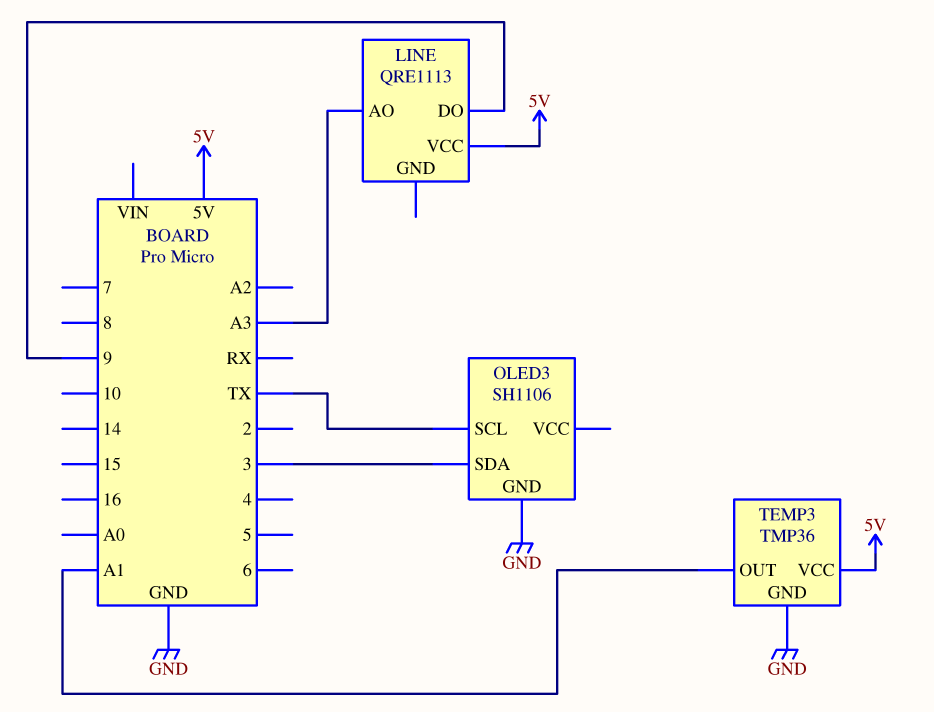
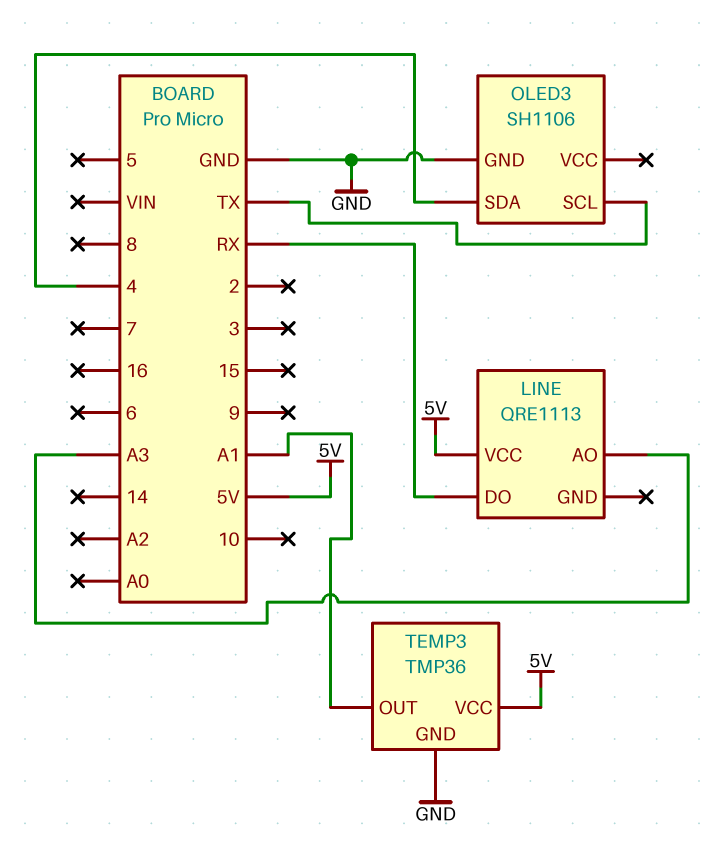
LINE pin DO: 9 -> RX
OLED3 pin SDA: 3 -> 4

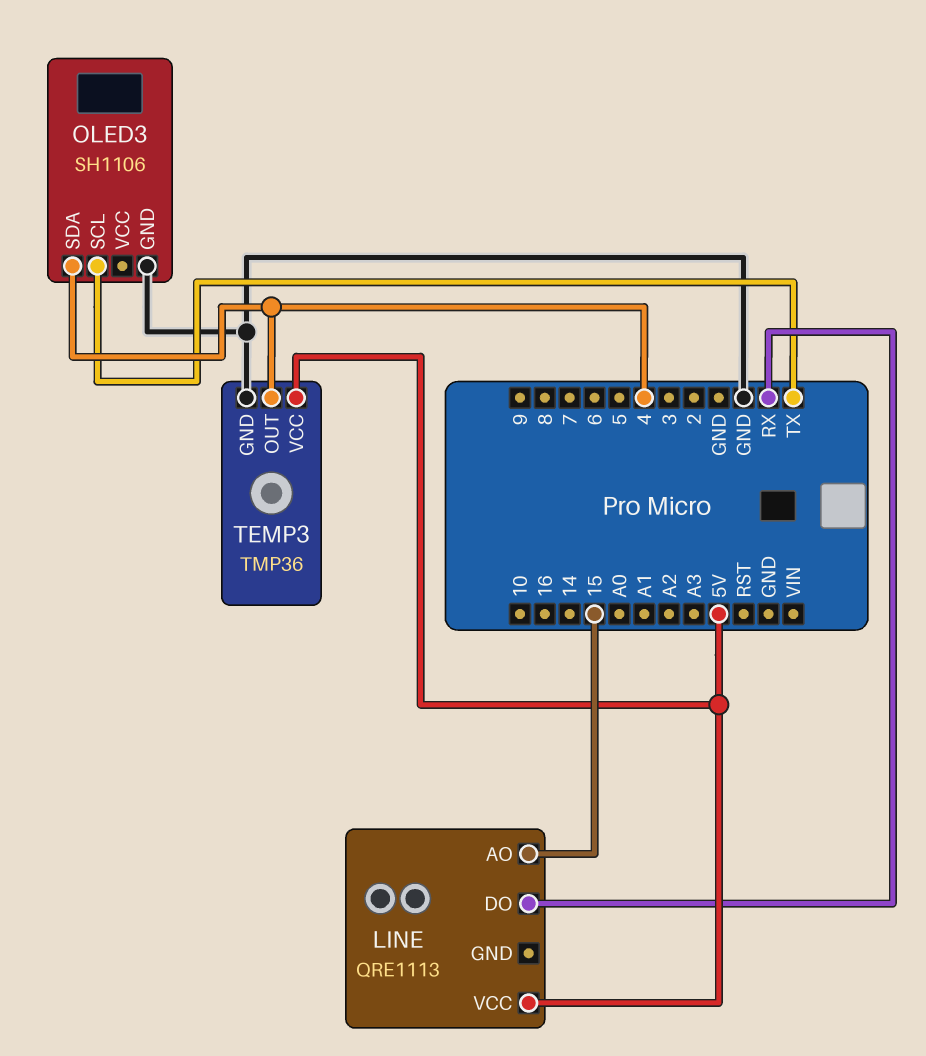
LINE pin AO: A3 -> 15
TEMP3 pin OUT: A1 -> 4

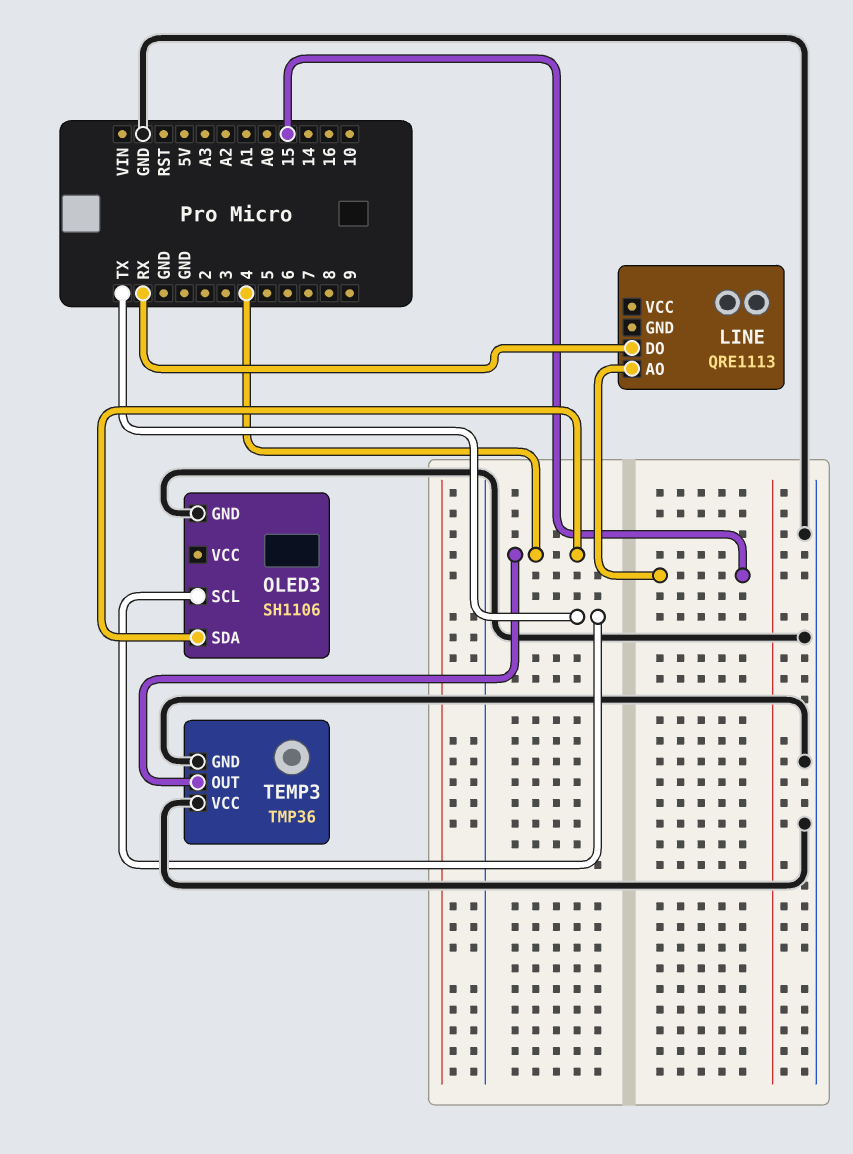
LINE pin VCC: 5V -> none
TEMP3 pin VCC: 5V -> GND

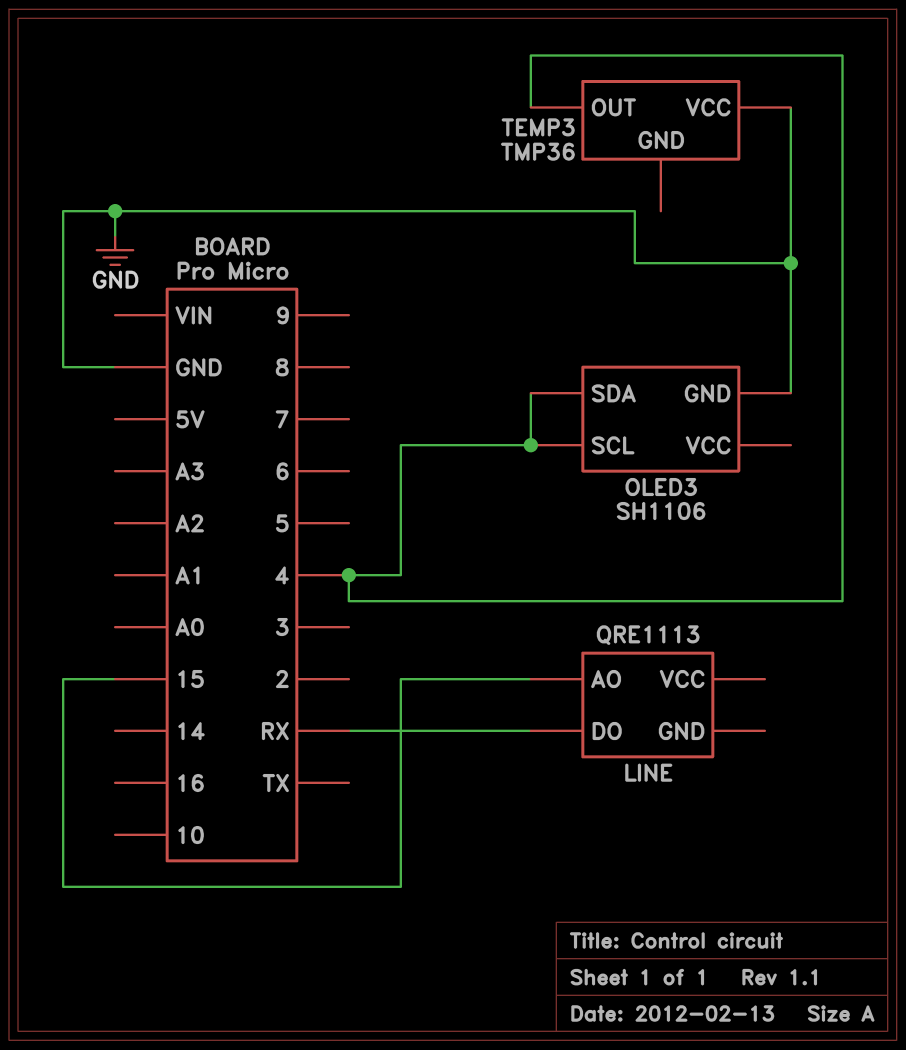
OLED3 pin SCL: TX -> 4
TEMP3 pin GND: GND -> none

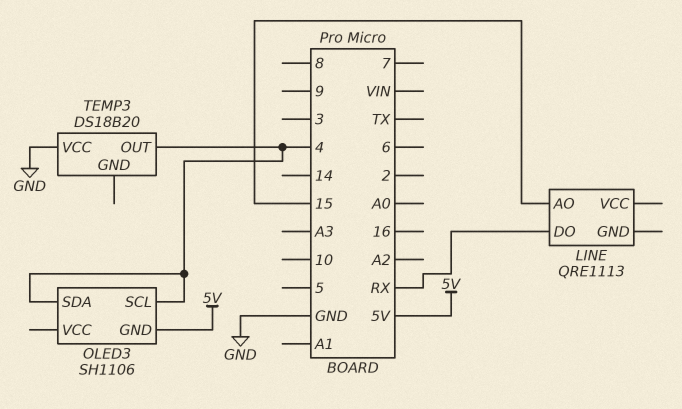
OLED3 pin GND: GND -> 5V
TEMP3: TMP36 -> DS18B20

